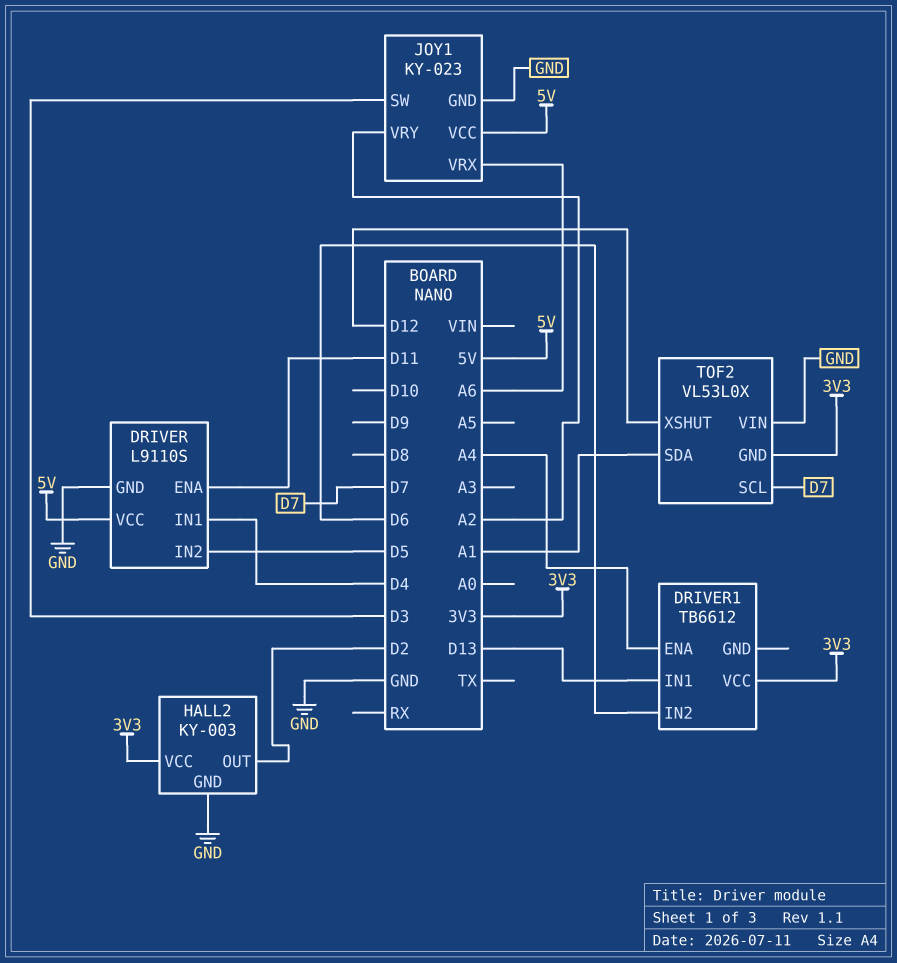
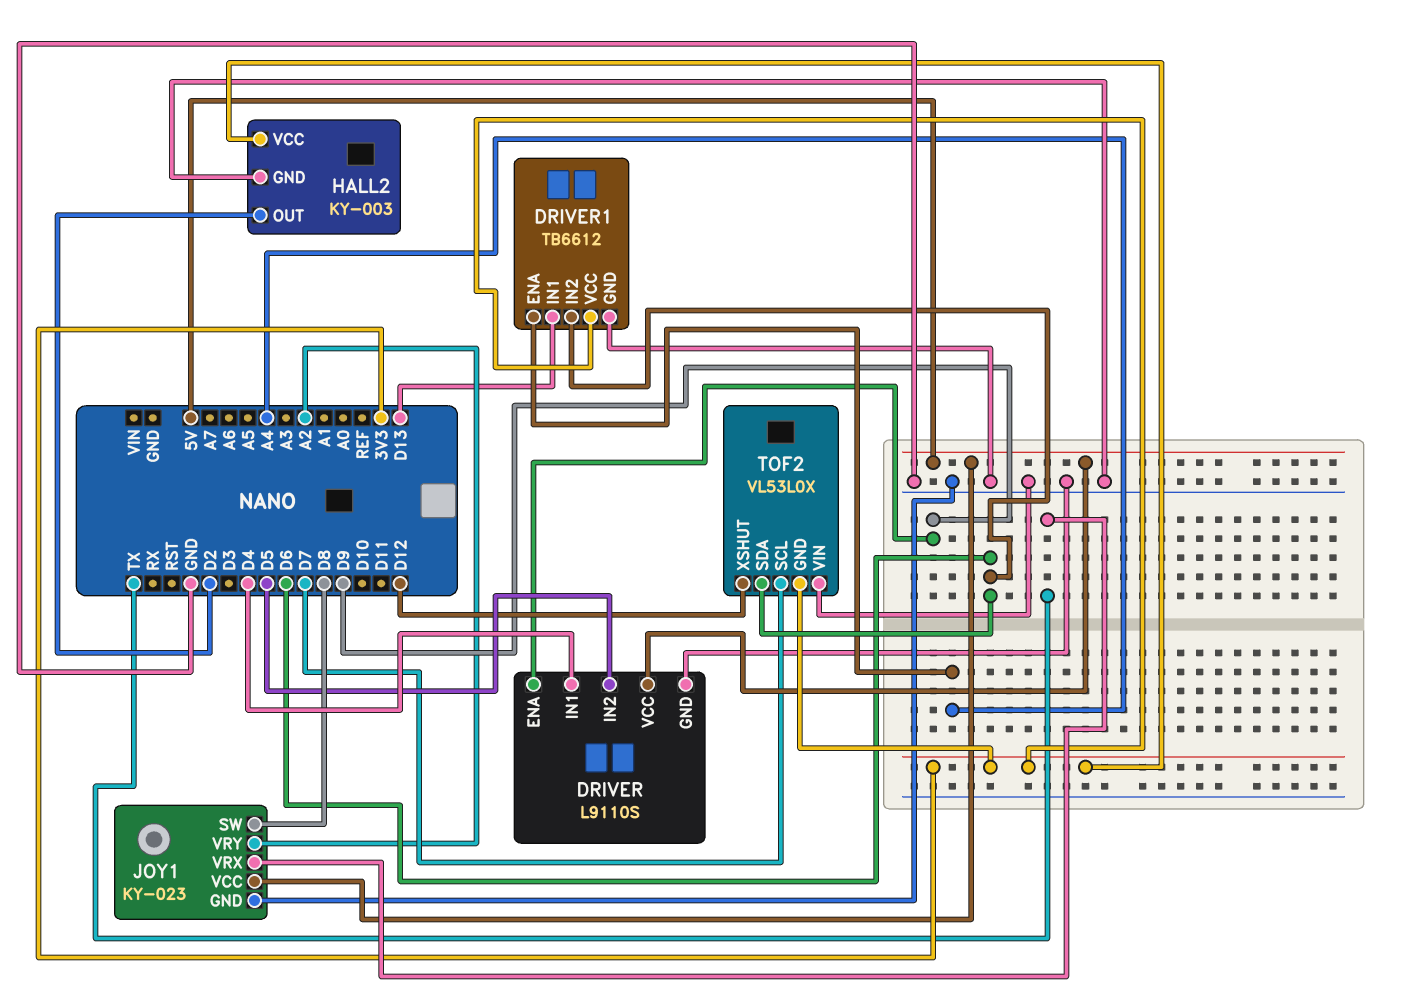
DRIVER pin ENA: D11 -> D9
DRIVER1 pin GND: none -> GND
JOY1 pin SW: D3 -> D8
JOY1 pin VRX: A6 -> TX
TOF2 pin SDA: A1 -> D6

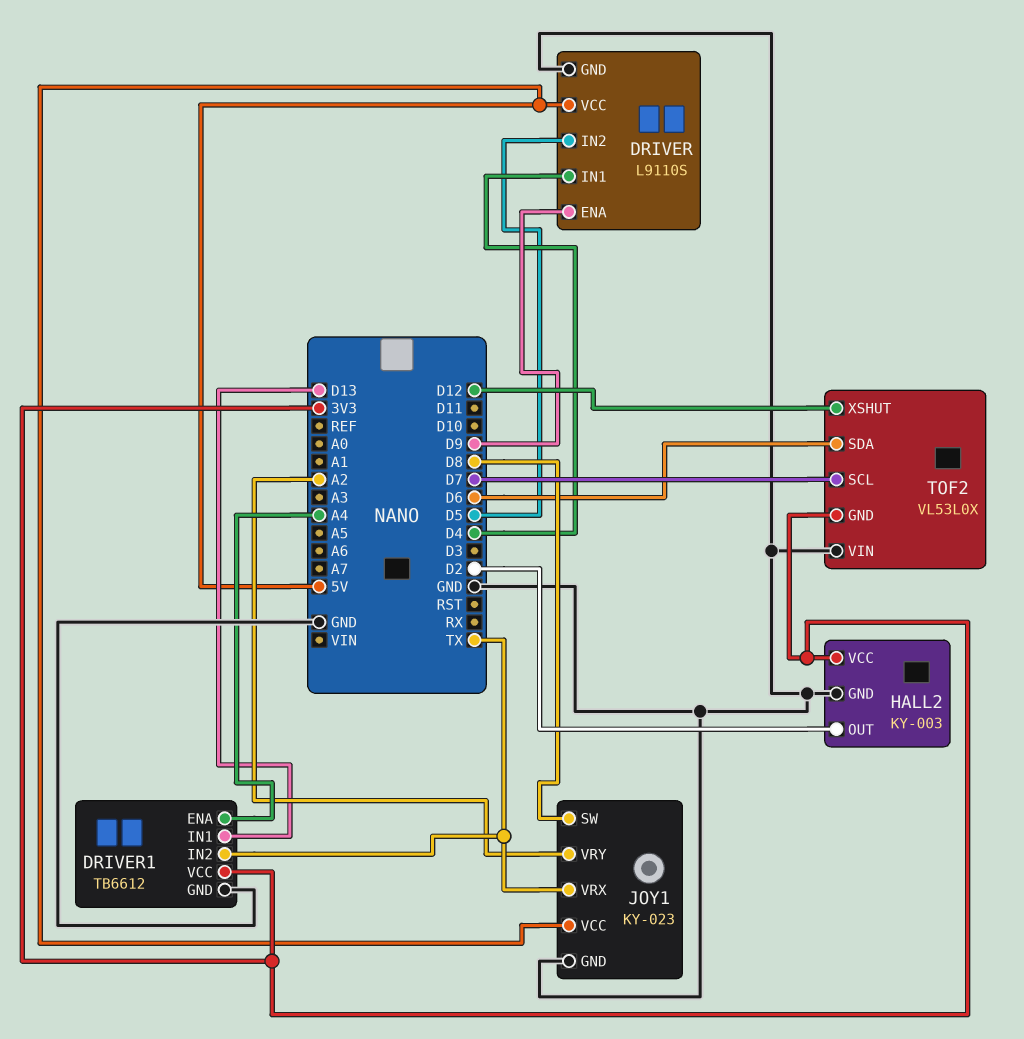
DRIVER1 pin IN2: D6 -> TX

